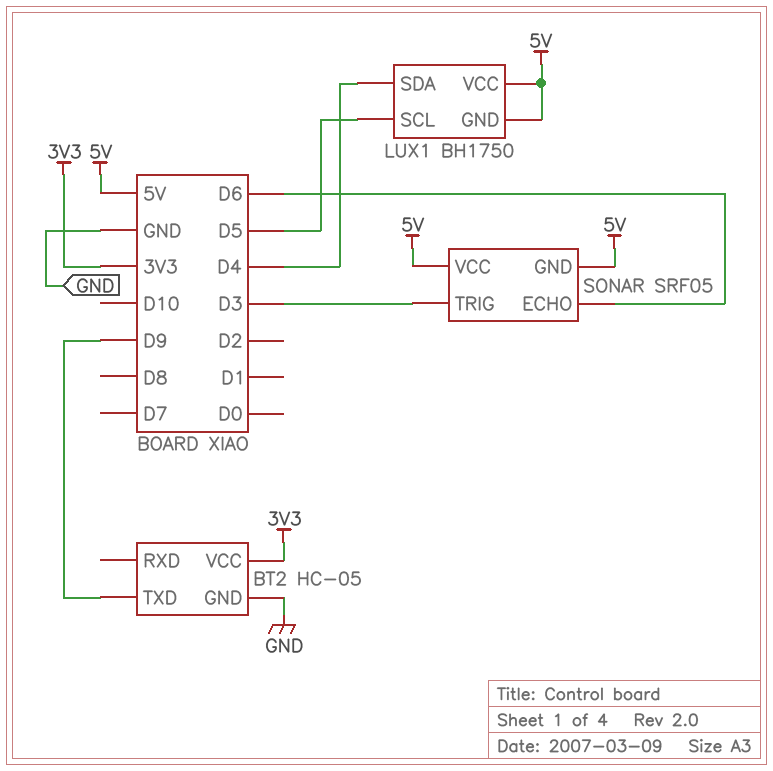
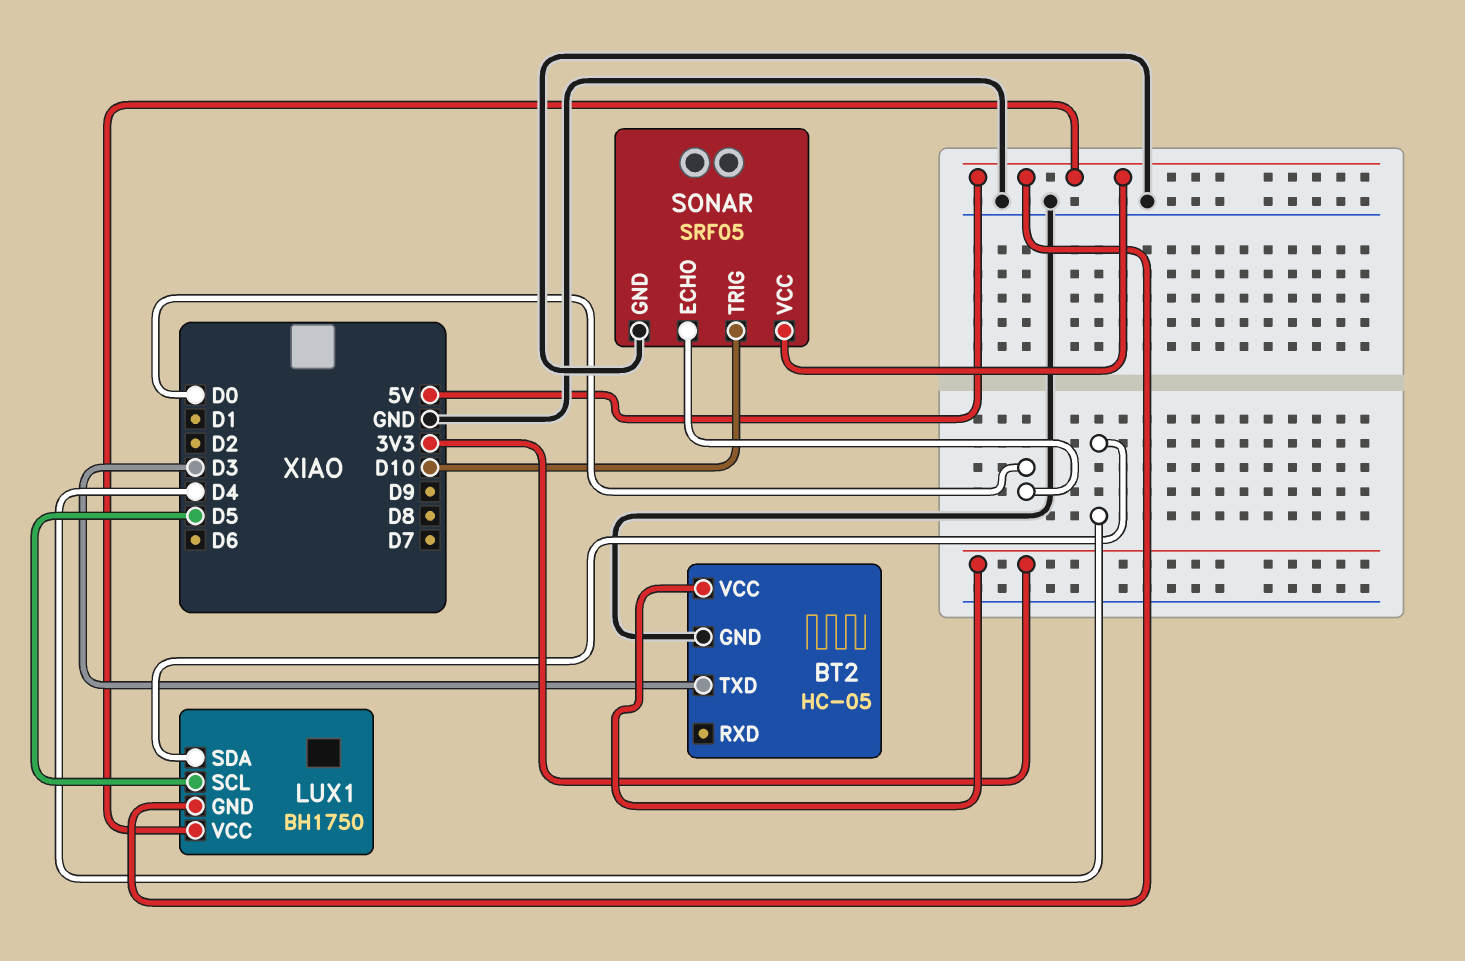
BT2 pin TXD: D9 -> D3
SONAR pin ECHO: D6 -> D0
SONAR pin GND: 5V -> GND
SONAR pin TRIG: D3 -> D10

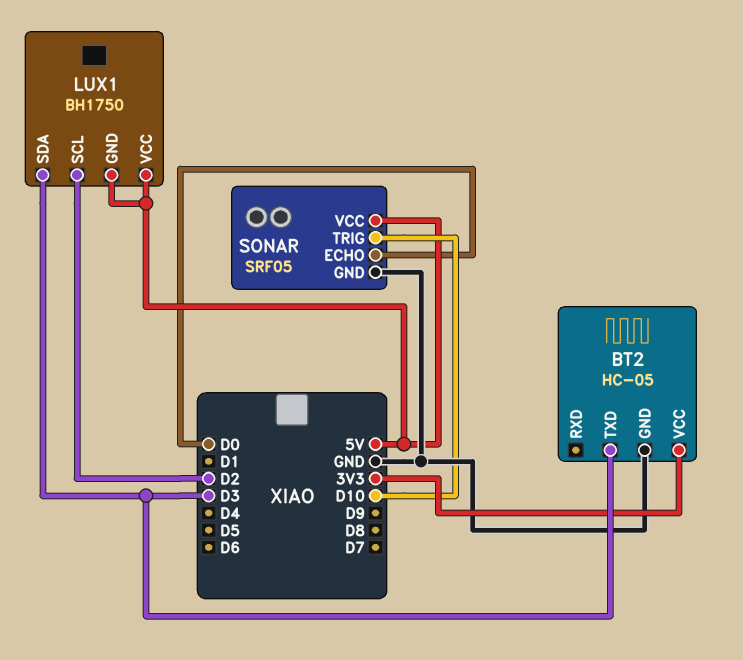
LUX1 pin SCL: D5 -> D2
LUX1 pin SDA: D4 -> D3

